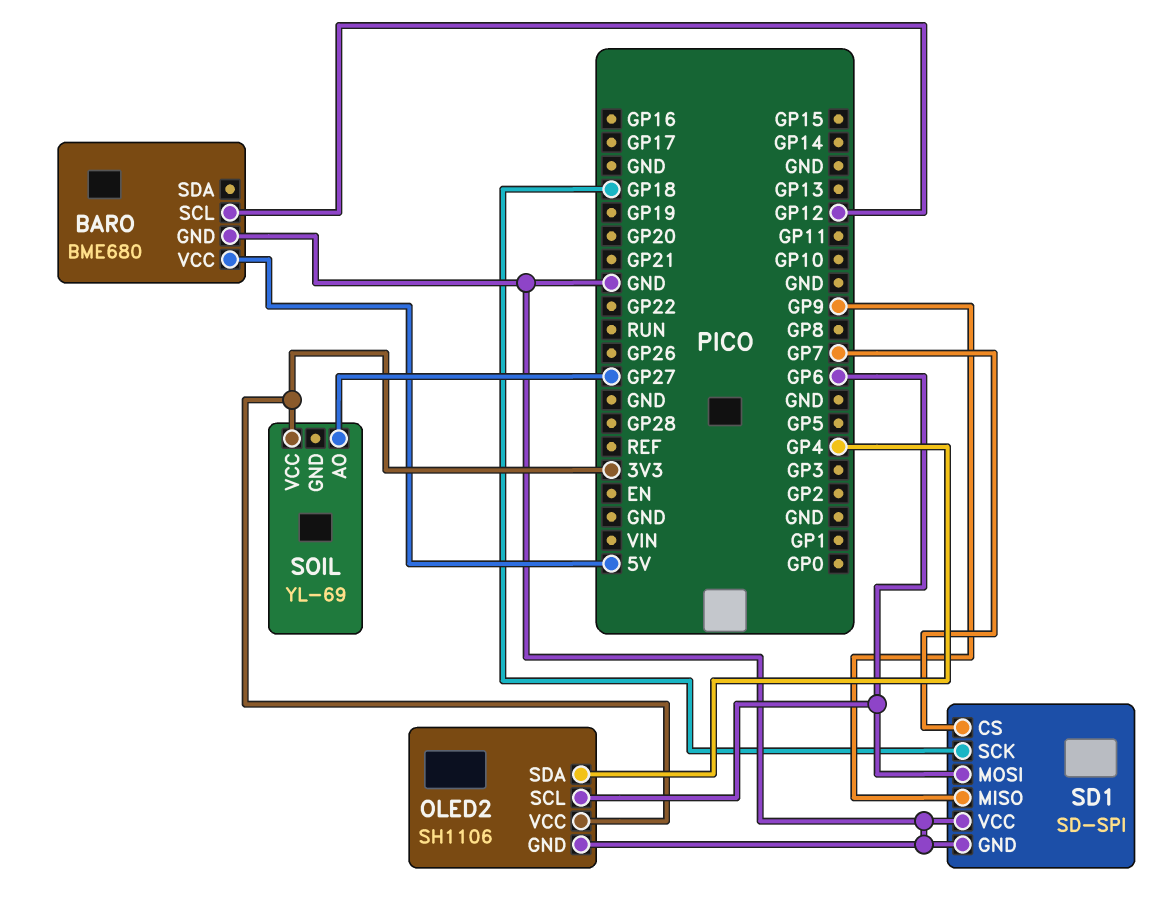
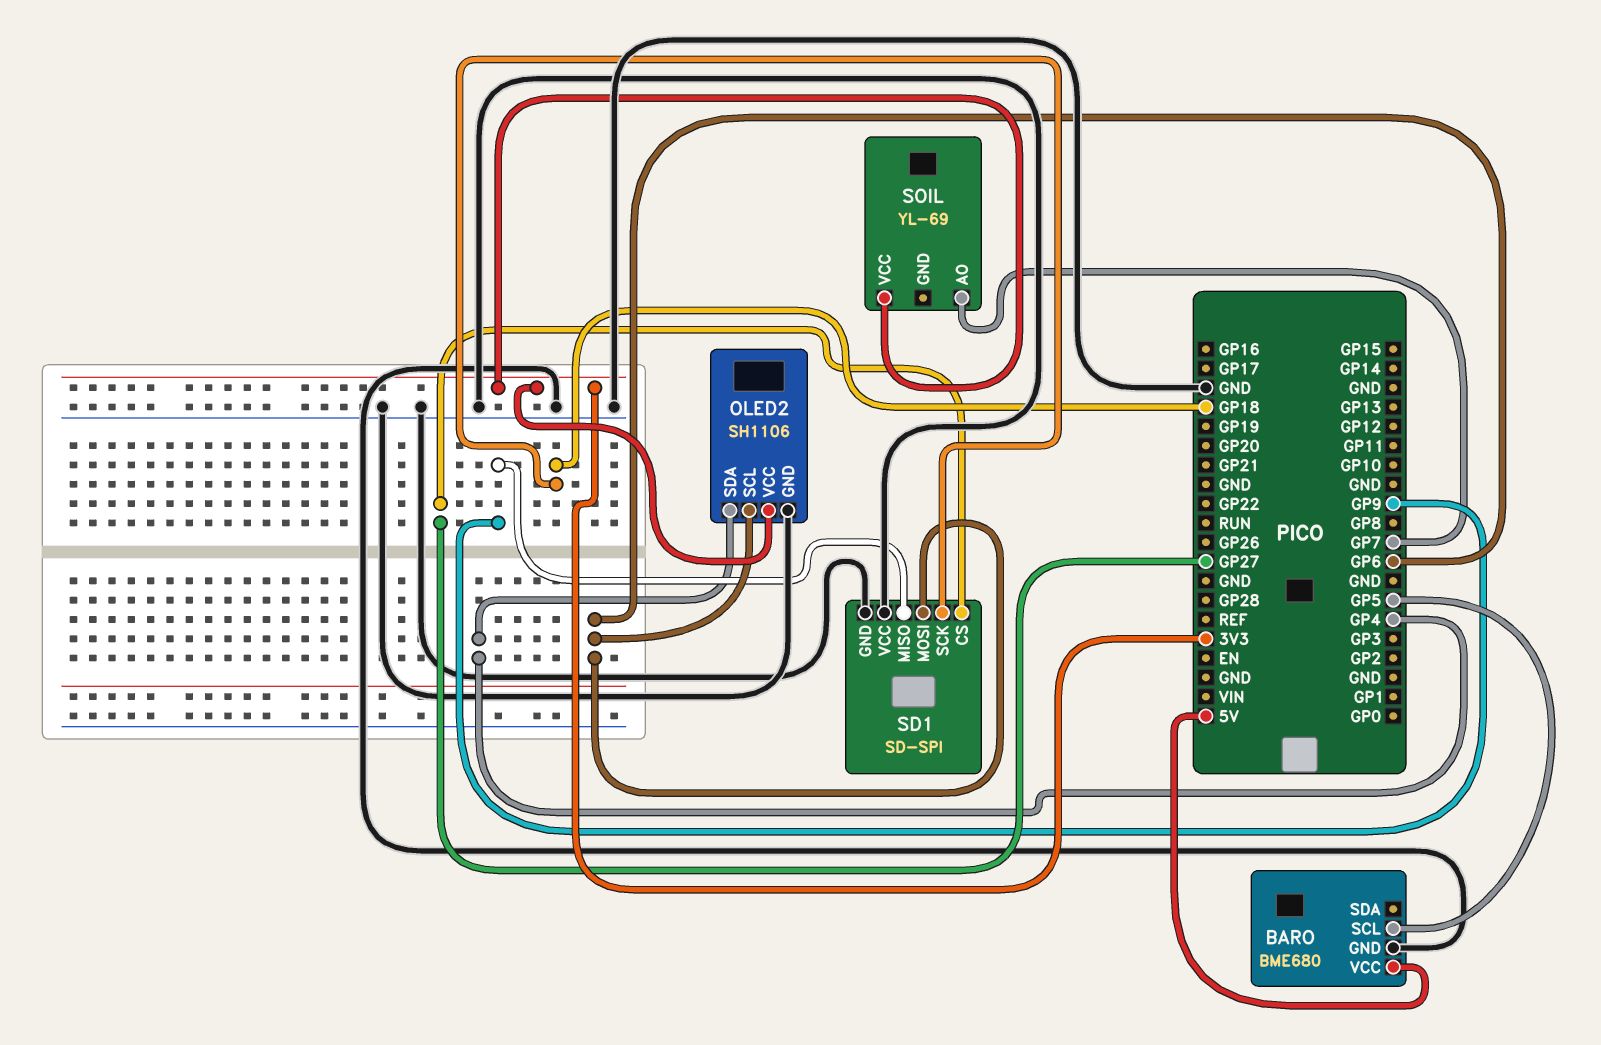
BARO pin SCL: GP12 -> GP5
SD1 pin CS: GP7 -> GP27
SOIL pin AO: GP27 -> GP7

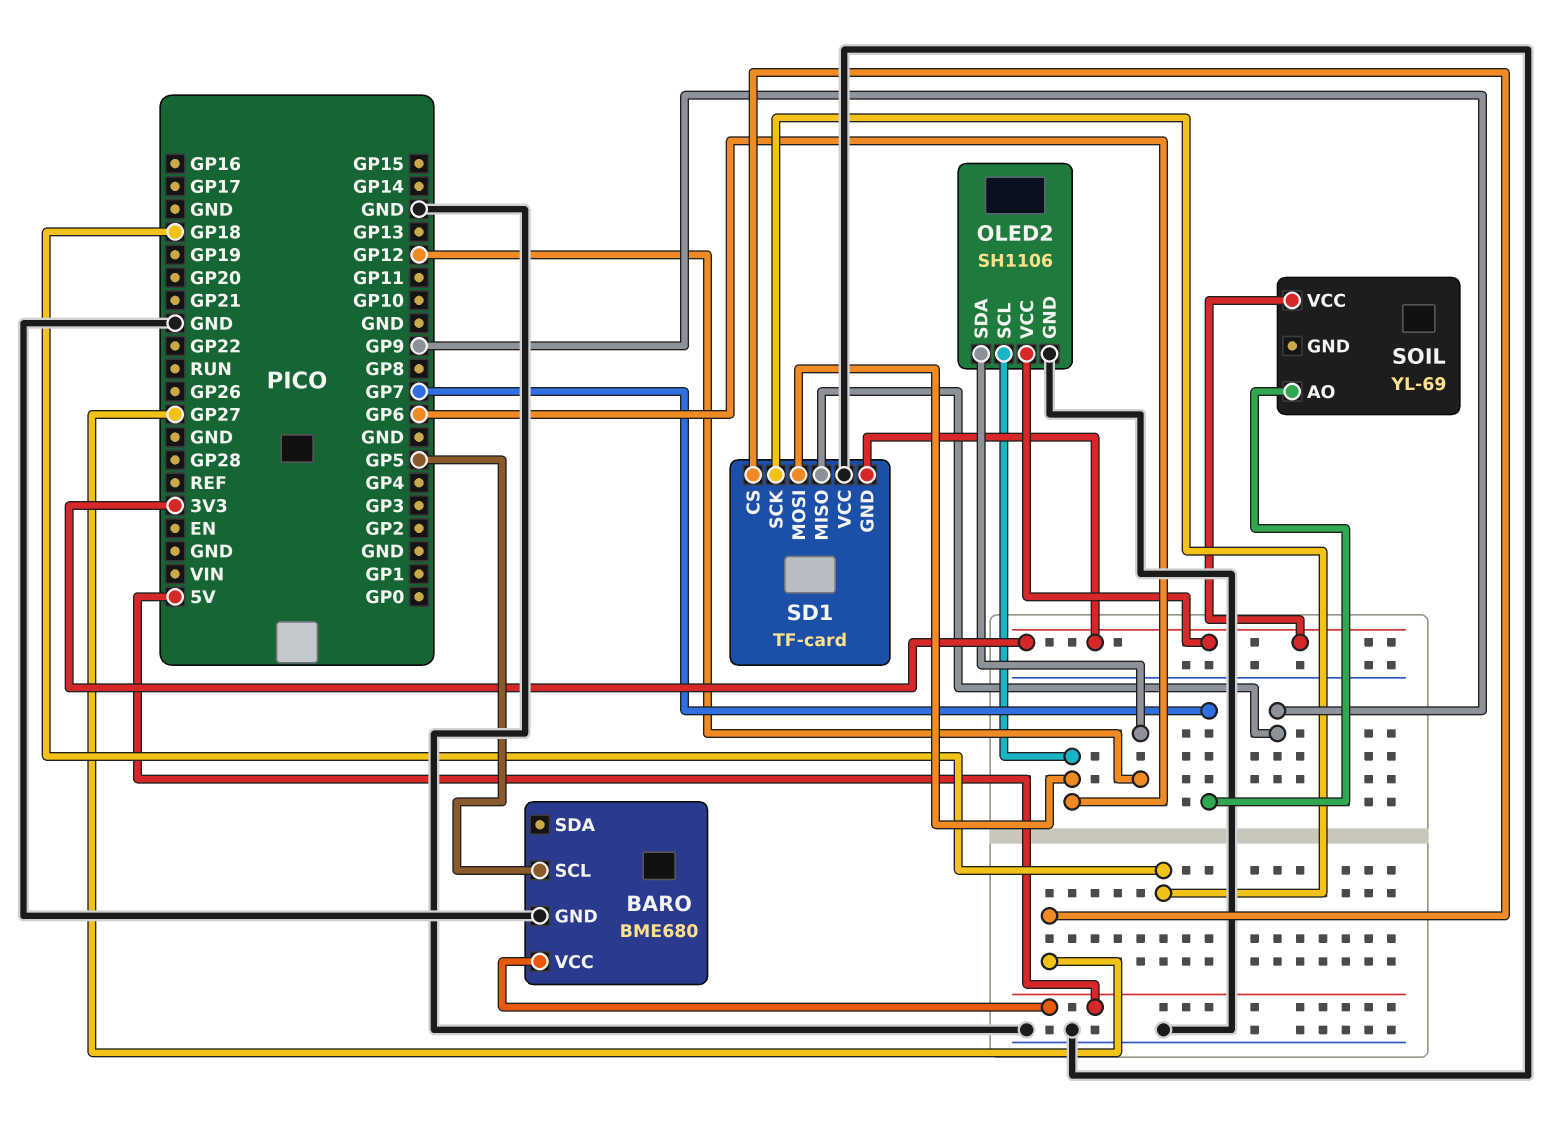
OLED2 pin SDA: GP4 -> GP12
SD1: SD-SPI -> TF-card
SD1 pin GND: GND -> 3V3

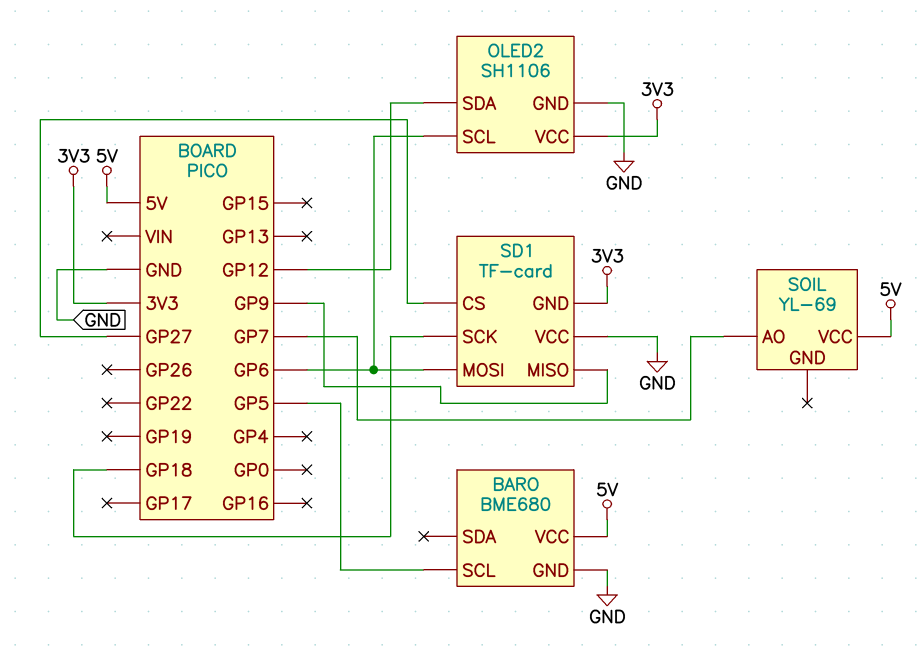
SOIL pin VCC: 3V3 -> 5V

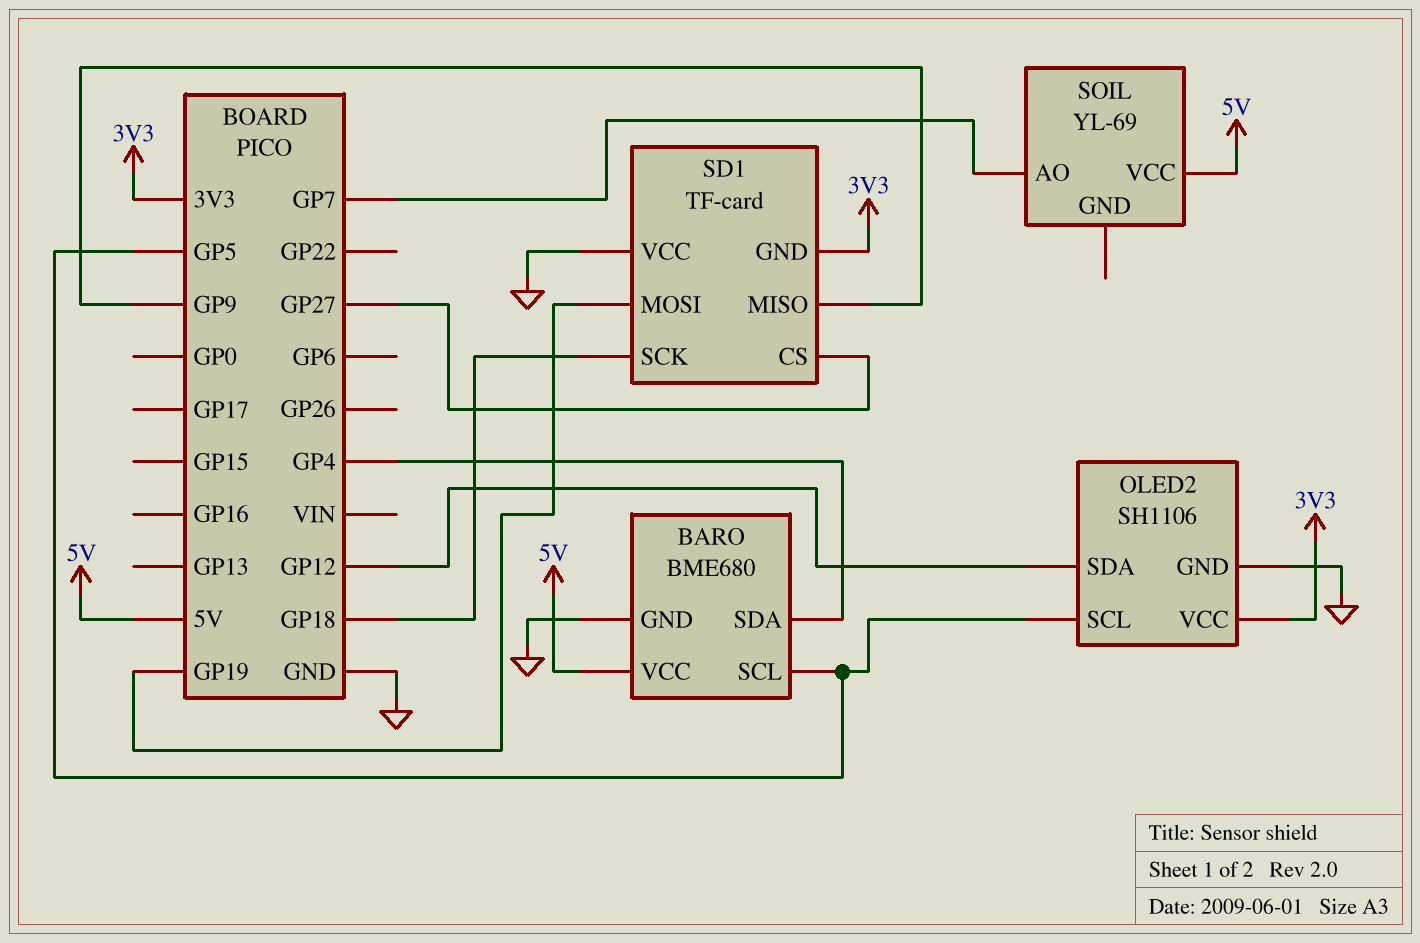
BARO pin SDA: none -> GP4
OLED2 pin SCL: GP6 -> GP5
SD1 pin MOSI: GP6 -> GP19

